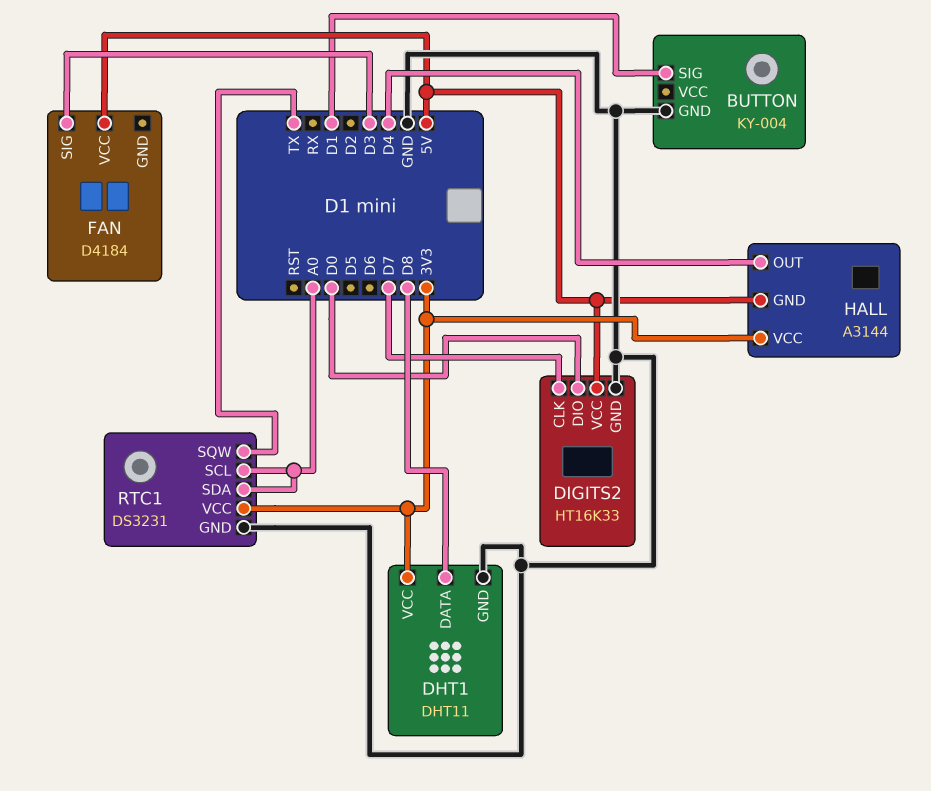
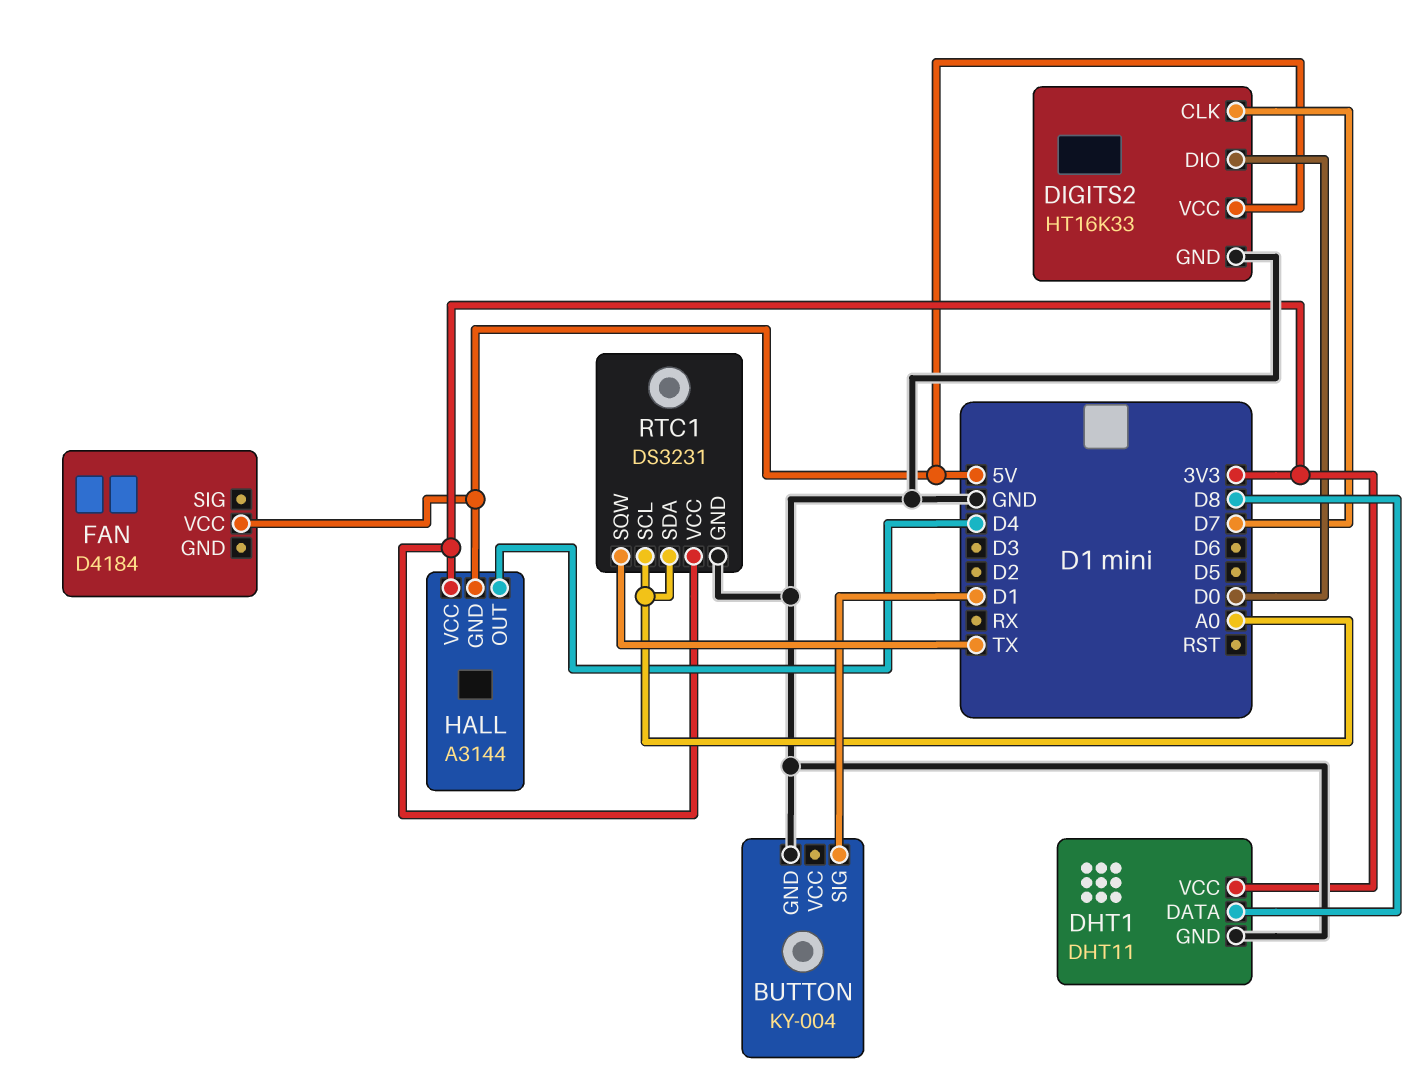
FAN pin SIG: D3 -> none

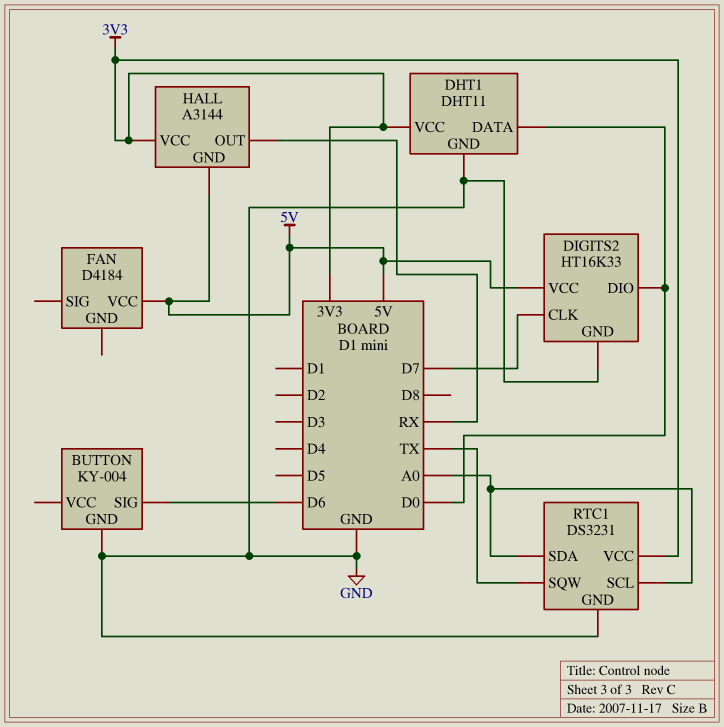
BUTTON pin SIG: D1 -> D6
DHT1 pin DATA: D8 -> D0
HALL pin OUT: D4 -> RX

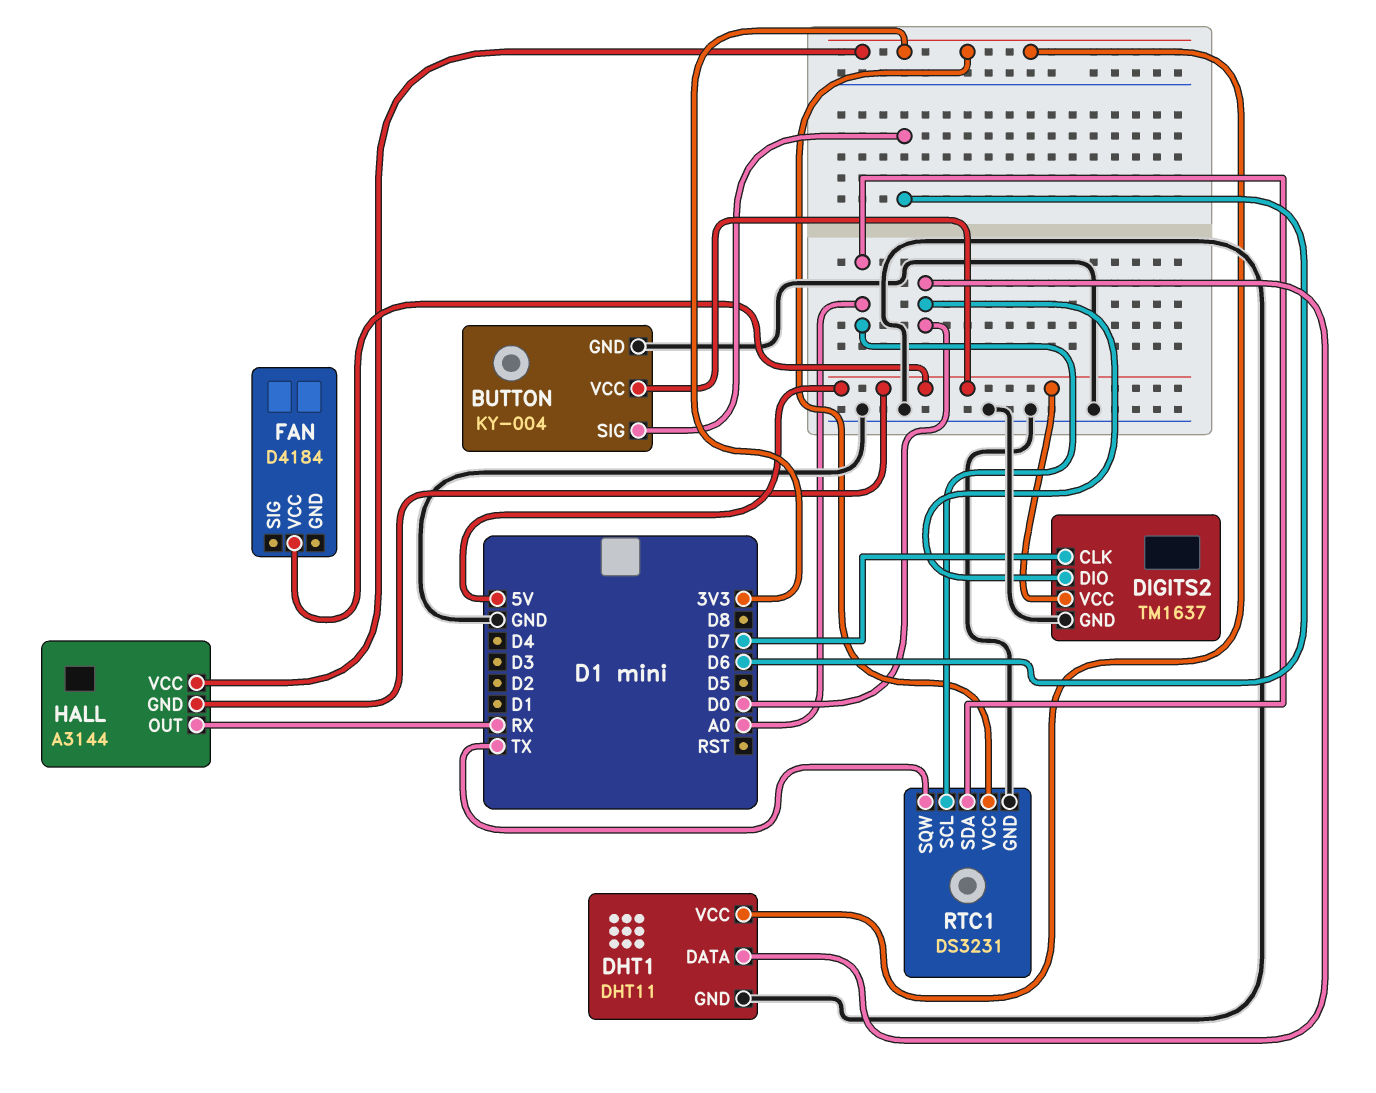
BUTTON pin VCC: none -> 5V
DIGITS2: HT16K33 -> TM1637

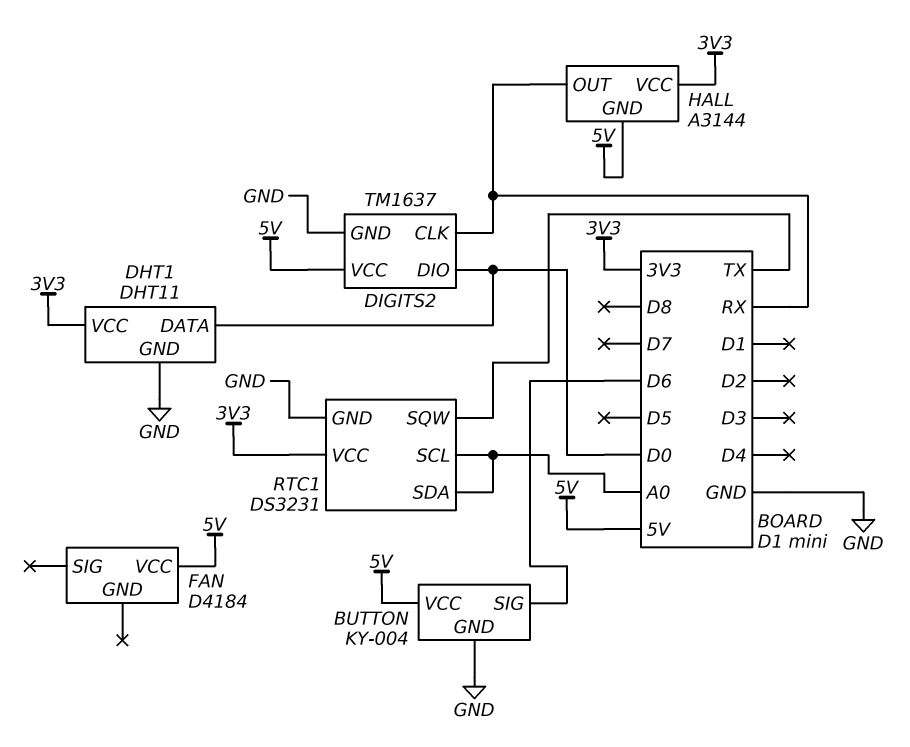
DIGITS2 pin CLK: D7 -> RX

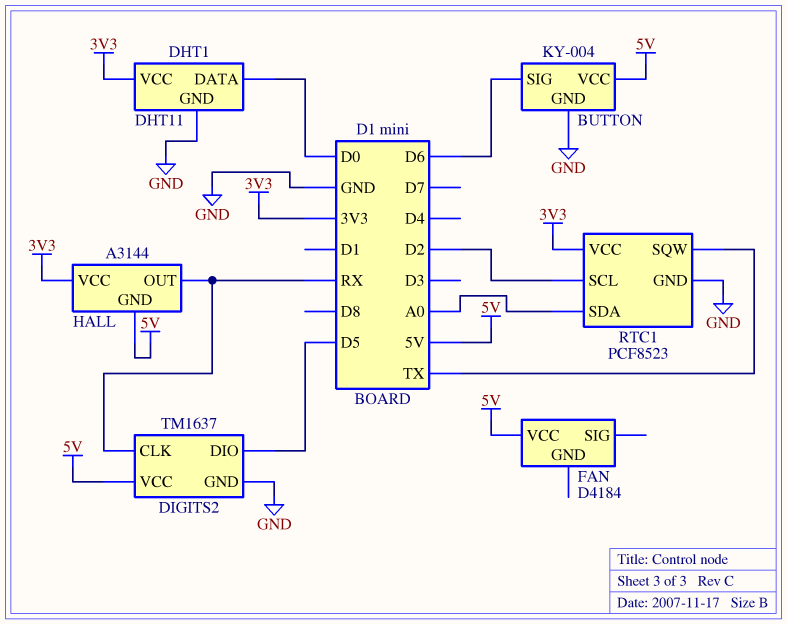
DIGITS2 pin DIO: D0 -> D5
RTC1: DS3231 -> PCF8523
RTC1 pin SCL: A0 -> D2

